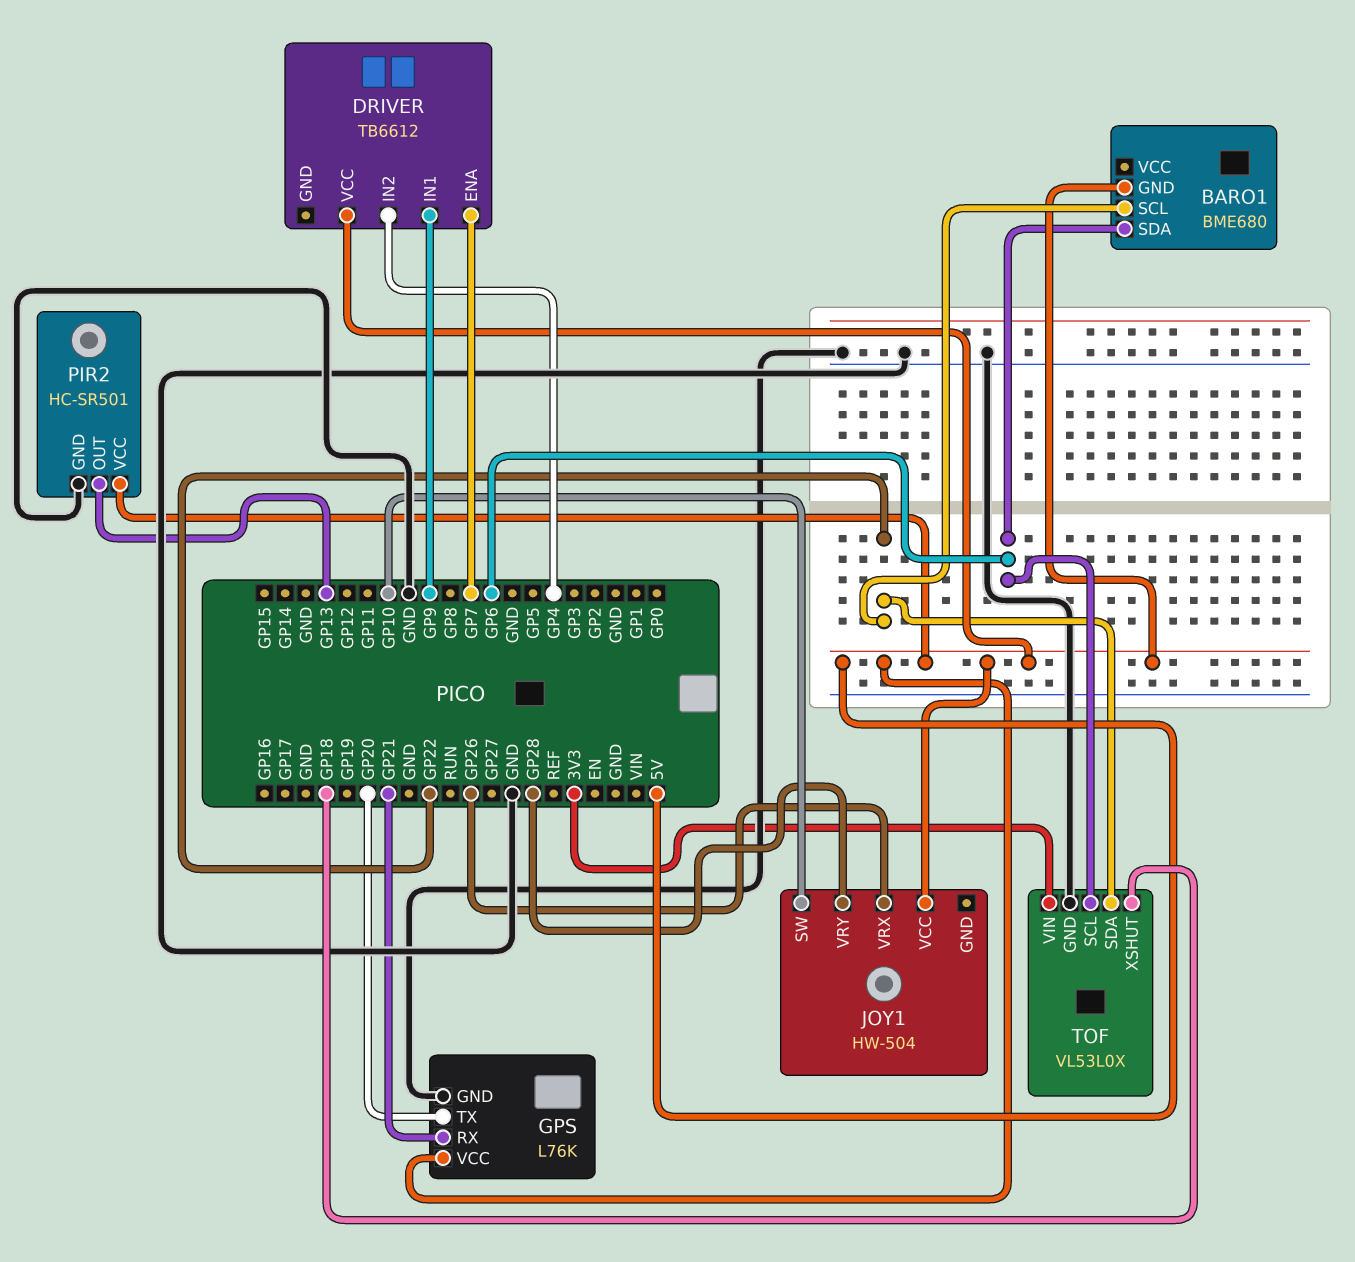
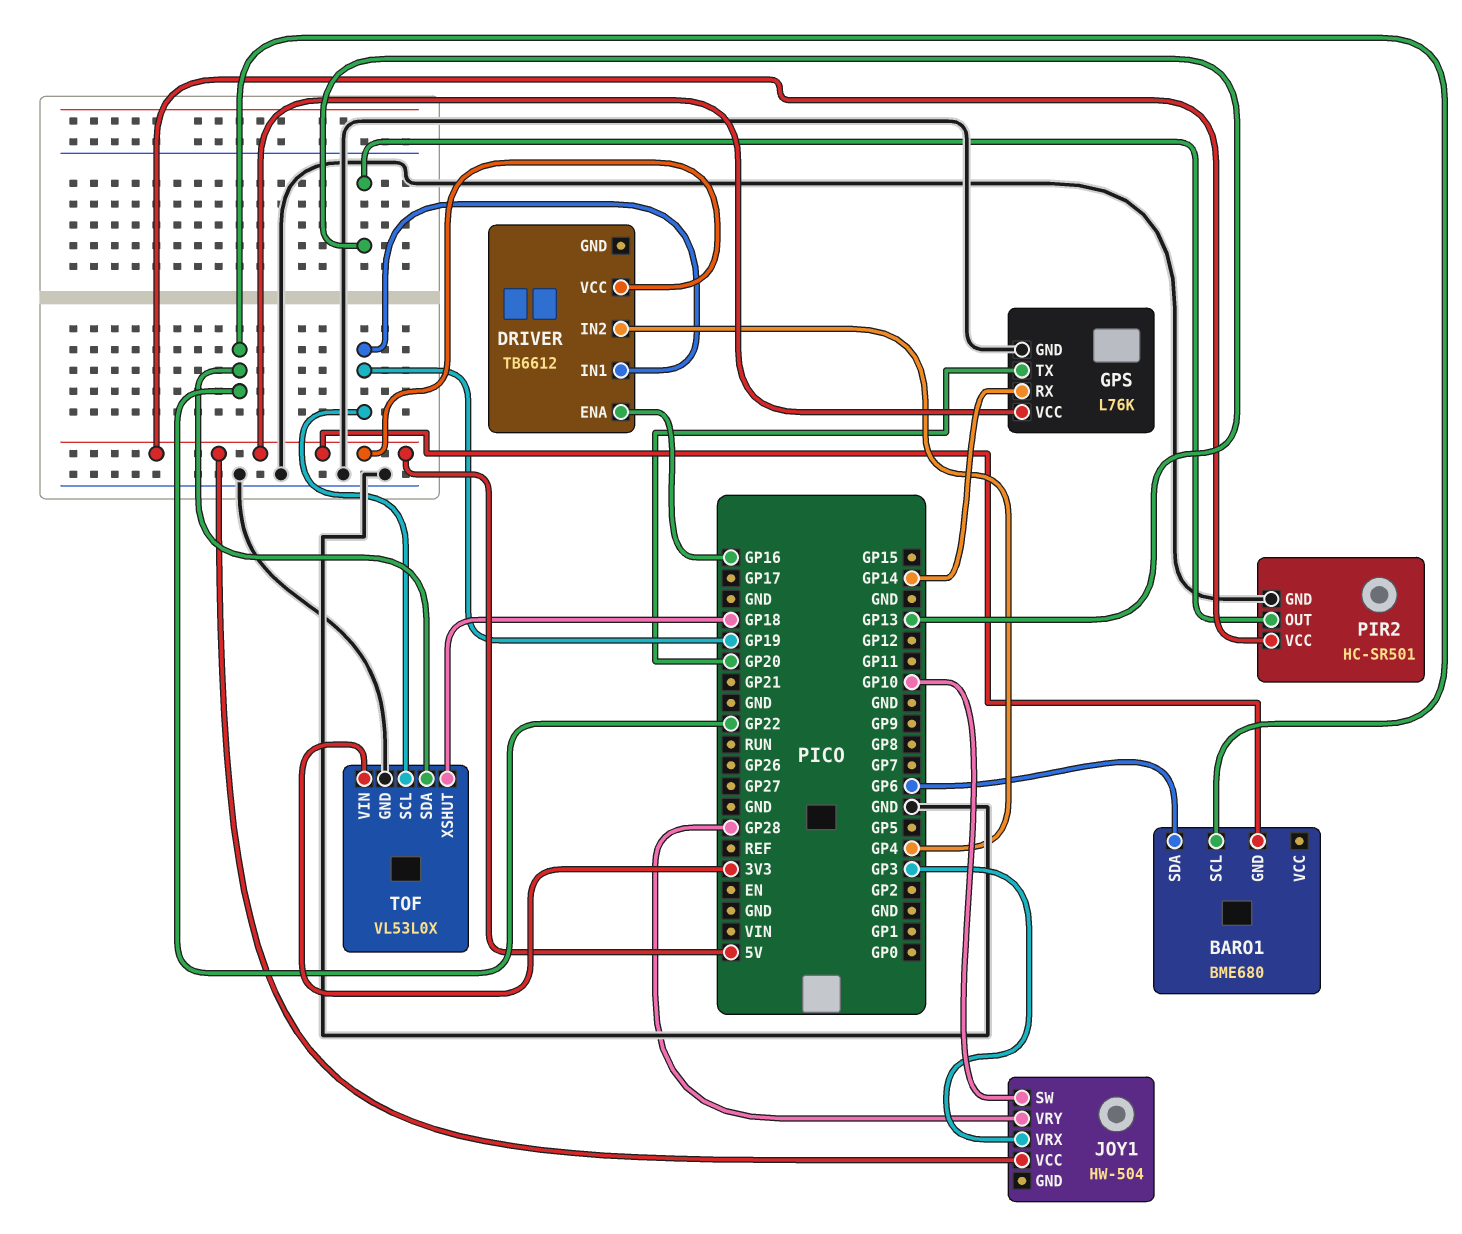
DRIVER pin ENA: GP7 -> GP16
DRIVER pin IN1: GP9 -> GP19
GPS pin RX: GP21 -> GP14
JOY1 pin VRX: GP26 -> GP3
TOF pin SCL: GP6 -> GP19

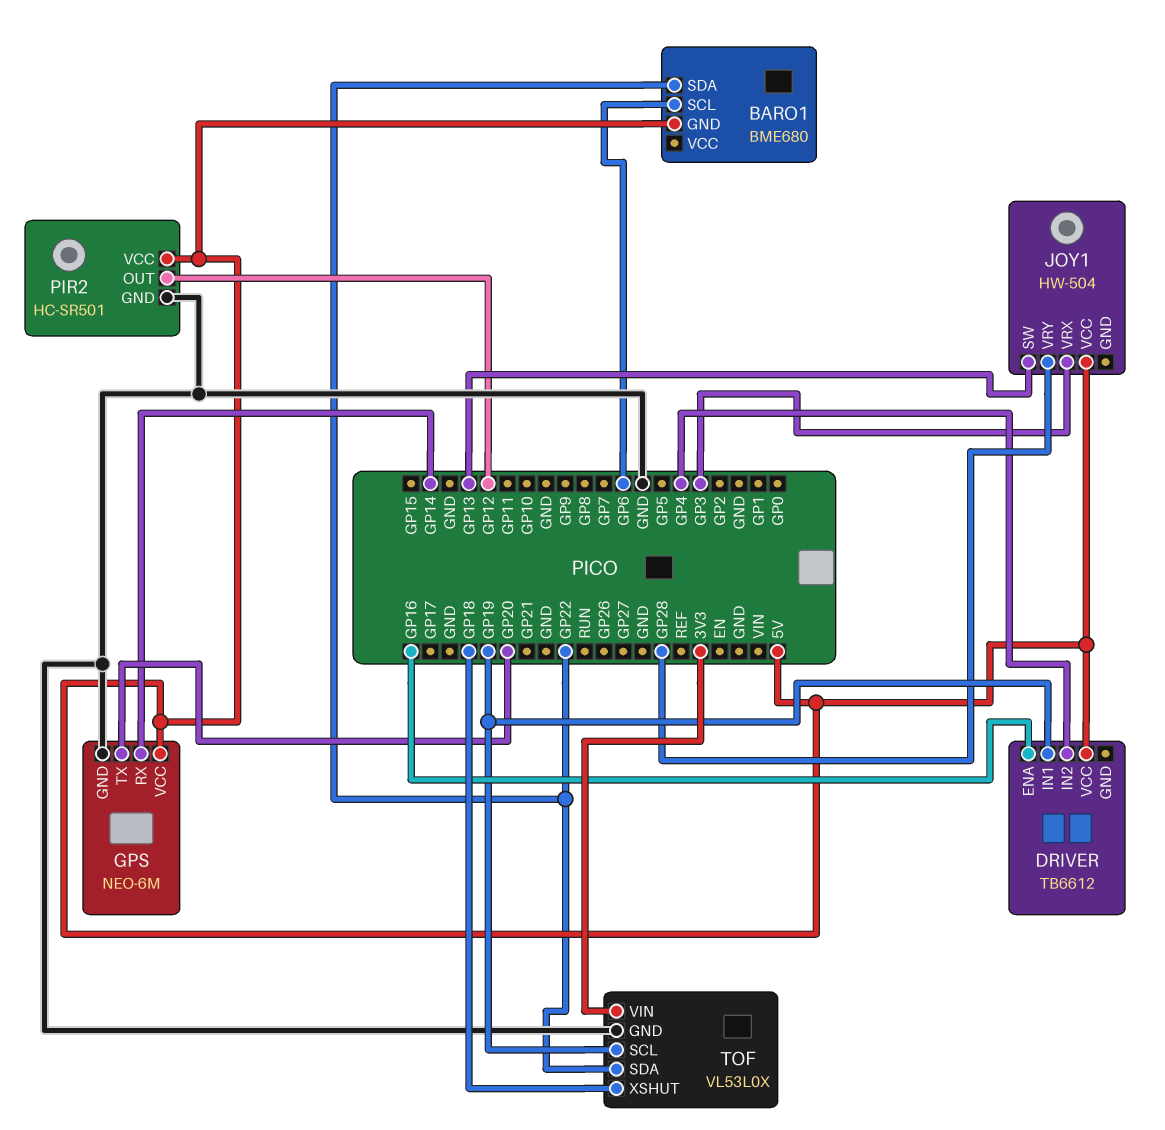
BARO1 pin SCL: GP22 -> GP6
BARO1 pin SDA: GP6 -> GP22
GPS: L76K -> NEO-6M
JOY1 pin SW: GP10 -> GP13
PIR2 pin OUT: GP13 -> GP12

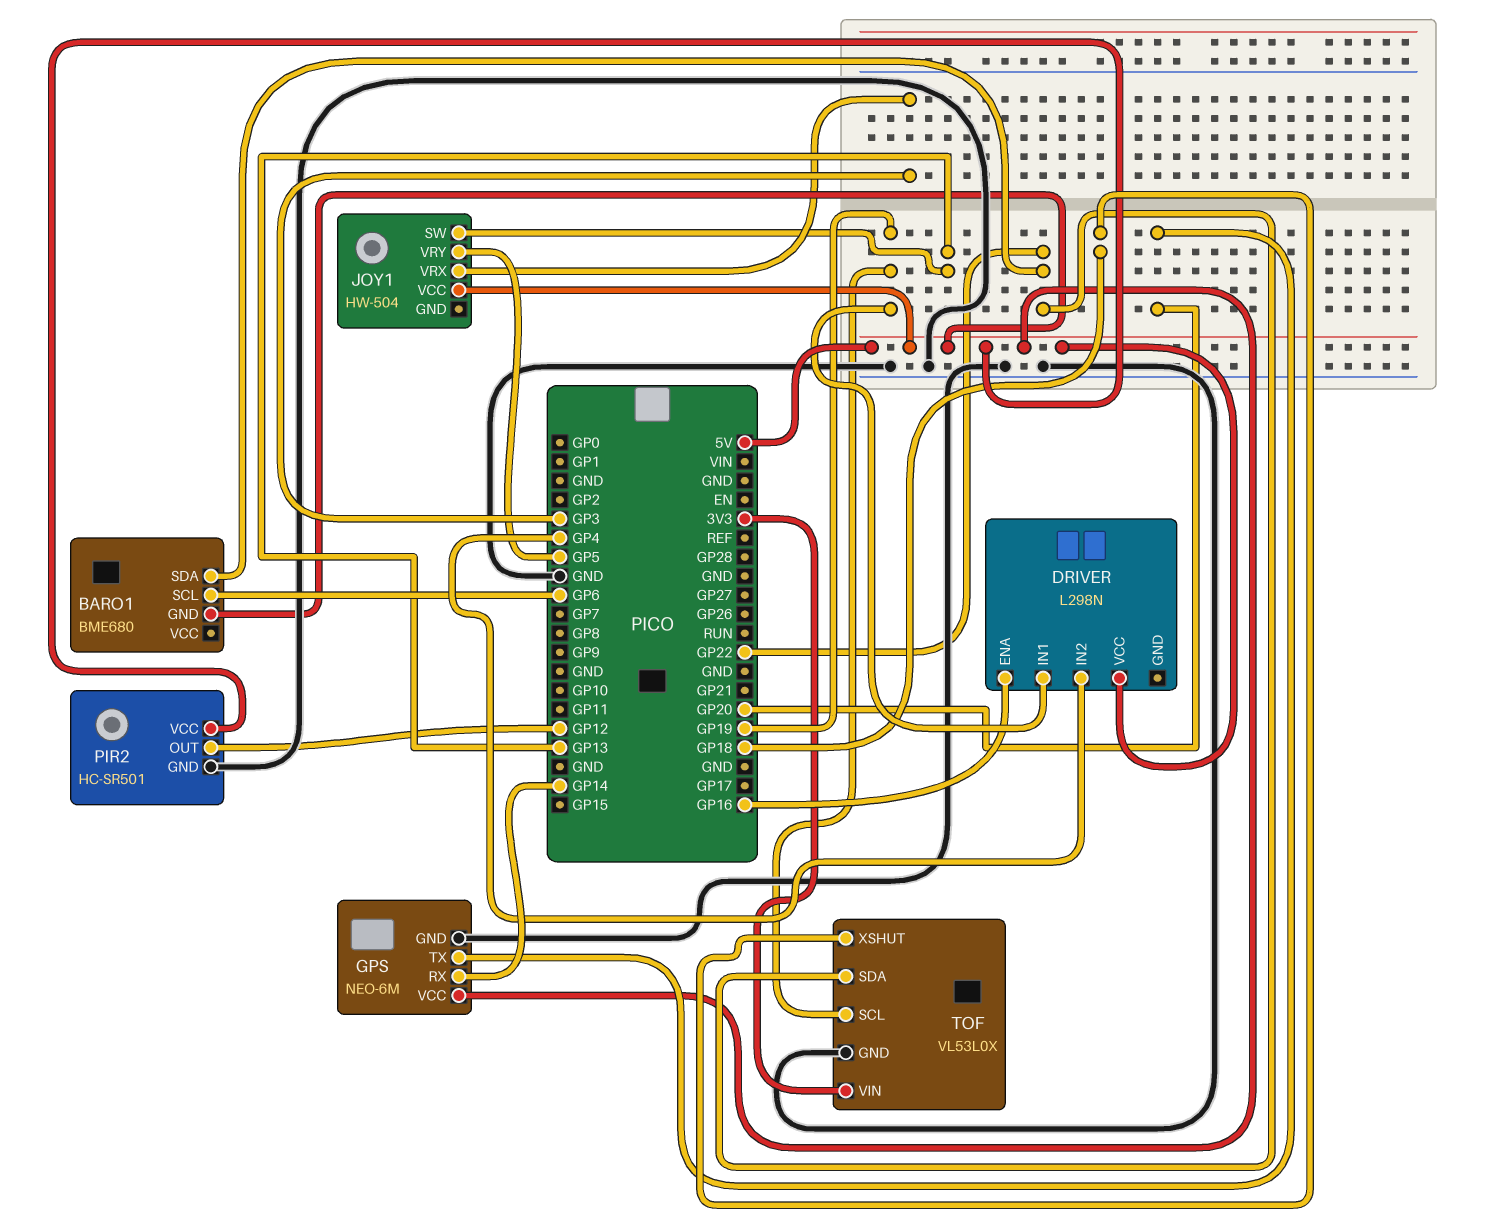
DRIVER: TB6612 -> L298N
JOY1 pin VRY: GP28 -> GP5

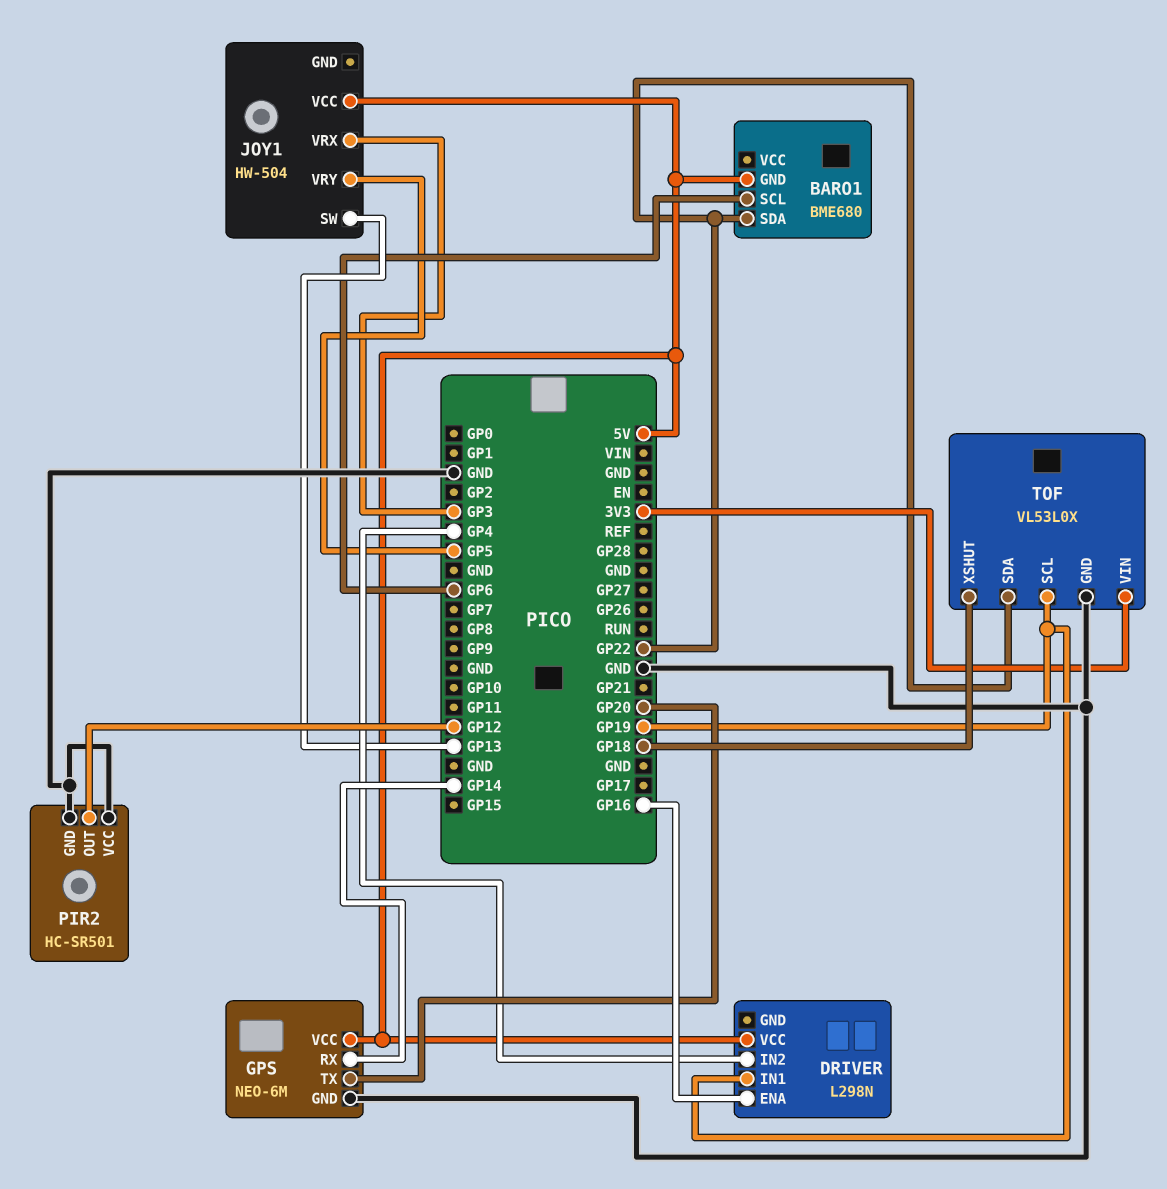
PIR2 pin VCC: 5V -> GND

